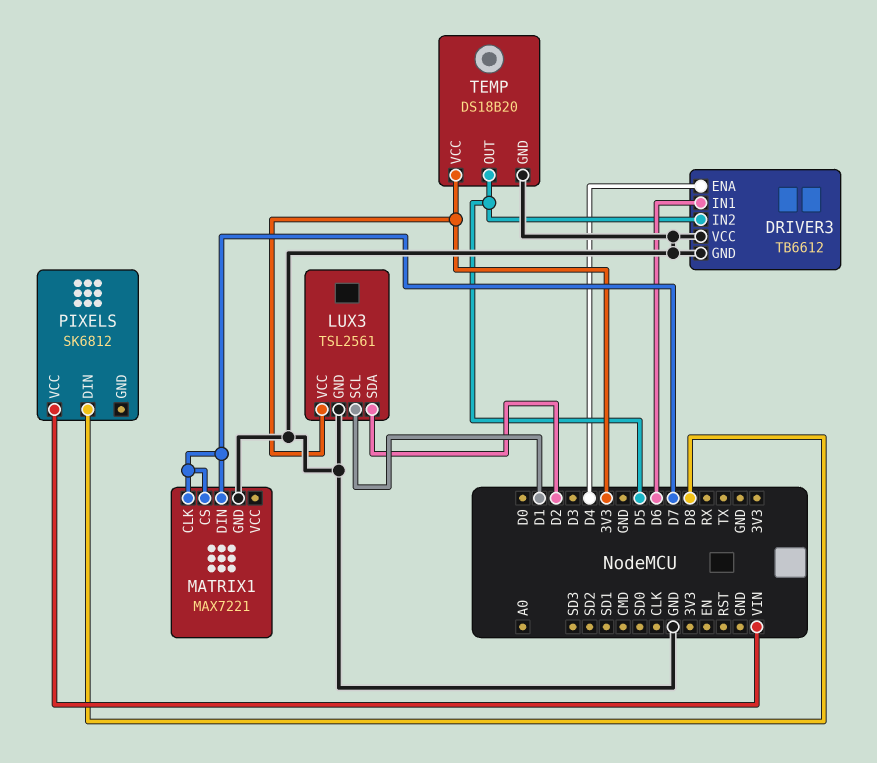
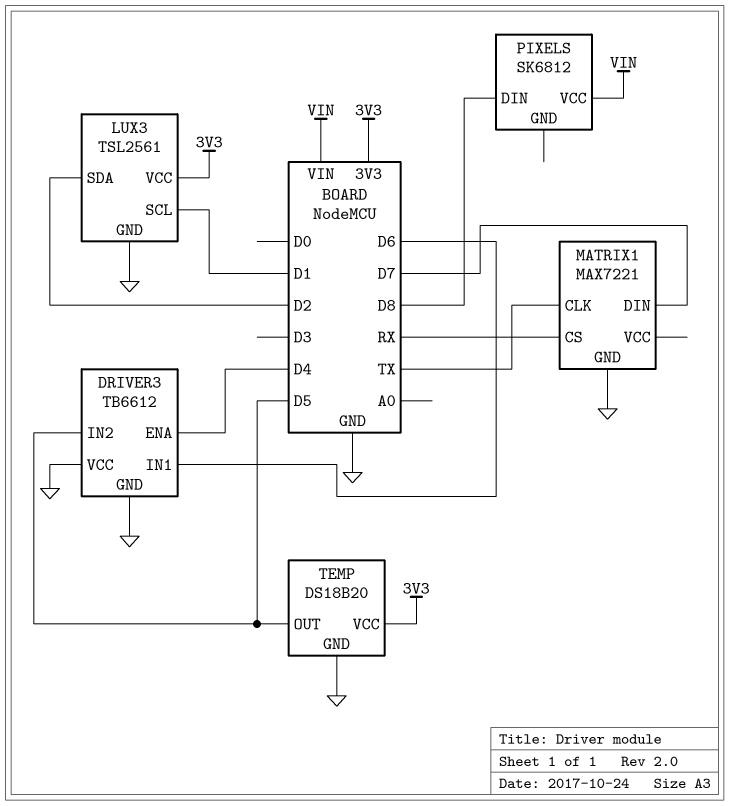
MATRIX1 pin CLK: D7 -> TX
MATRIX1 pin CS: D7 -> RX

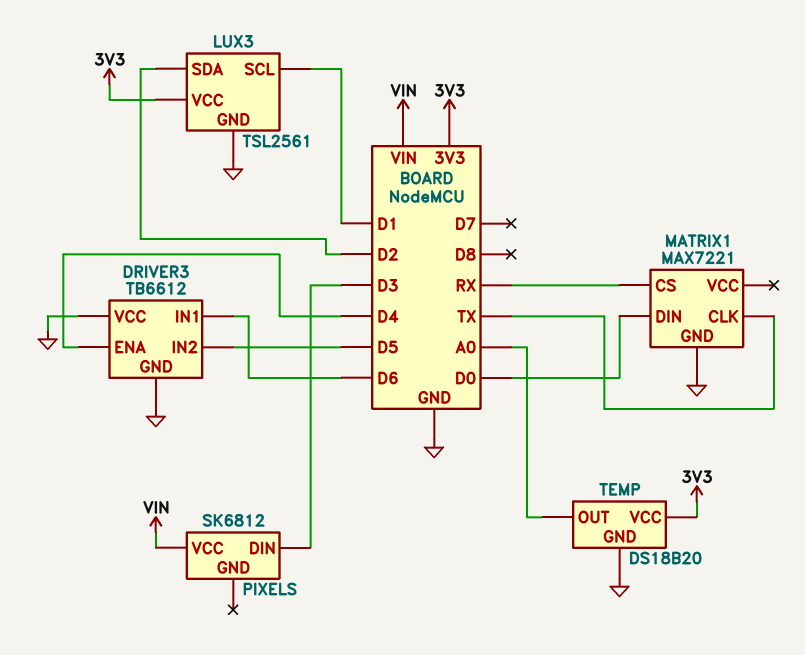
MATRIX1 pin DIN: D7 -> D0
PIXELS pin DIN: D8 -> D3
TEMP pin OUT: D5 -> A0

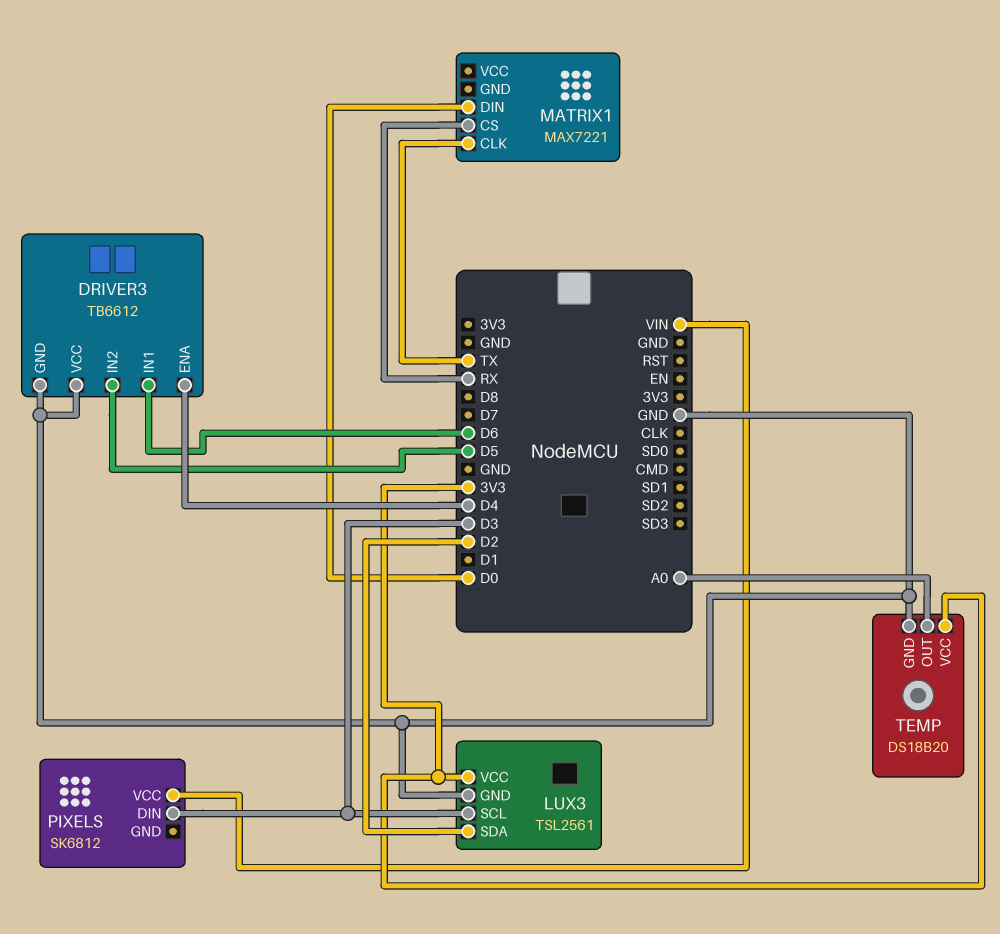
LUX3 pin SCL: D1 -> D3
MATRIX1 pin GND: GND -> none

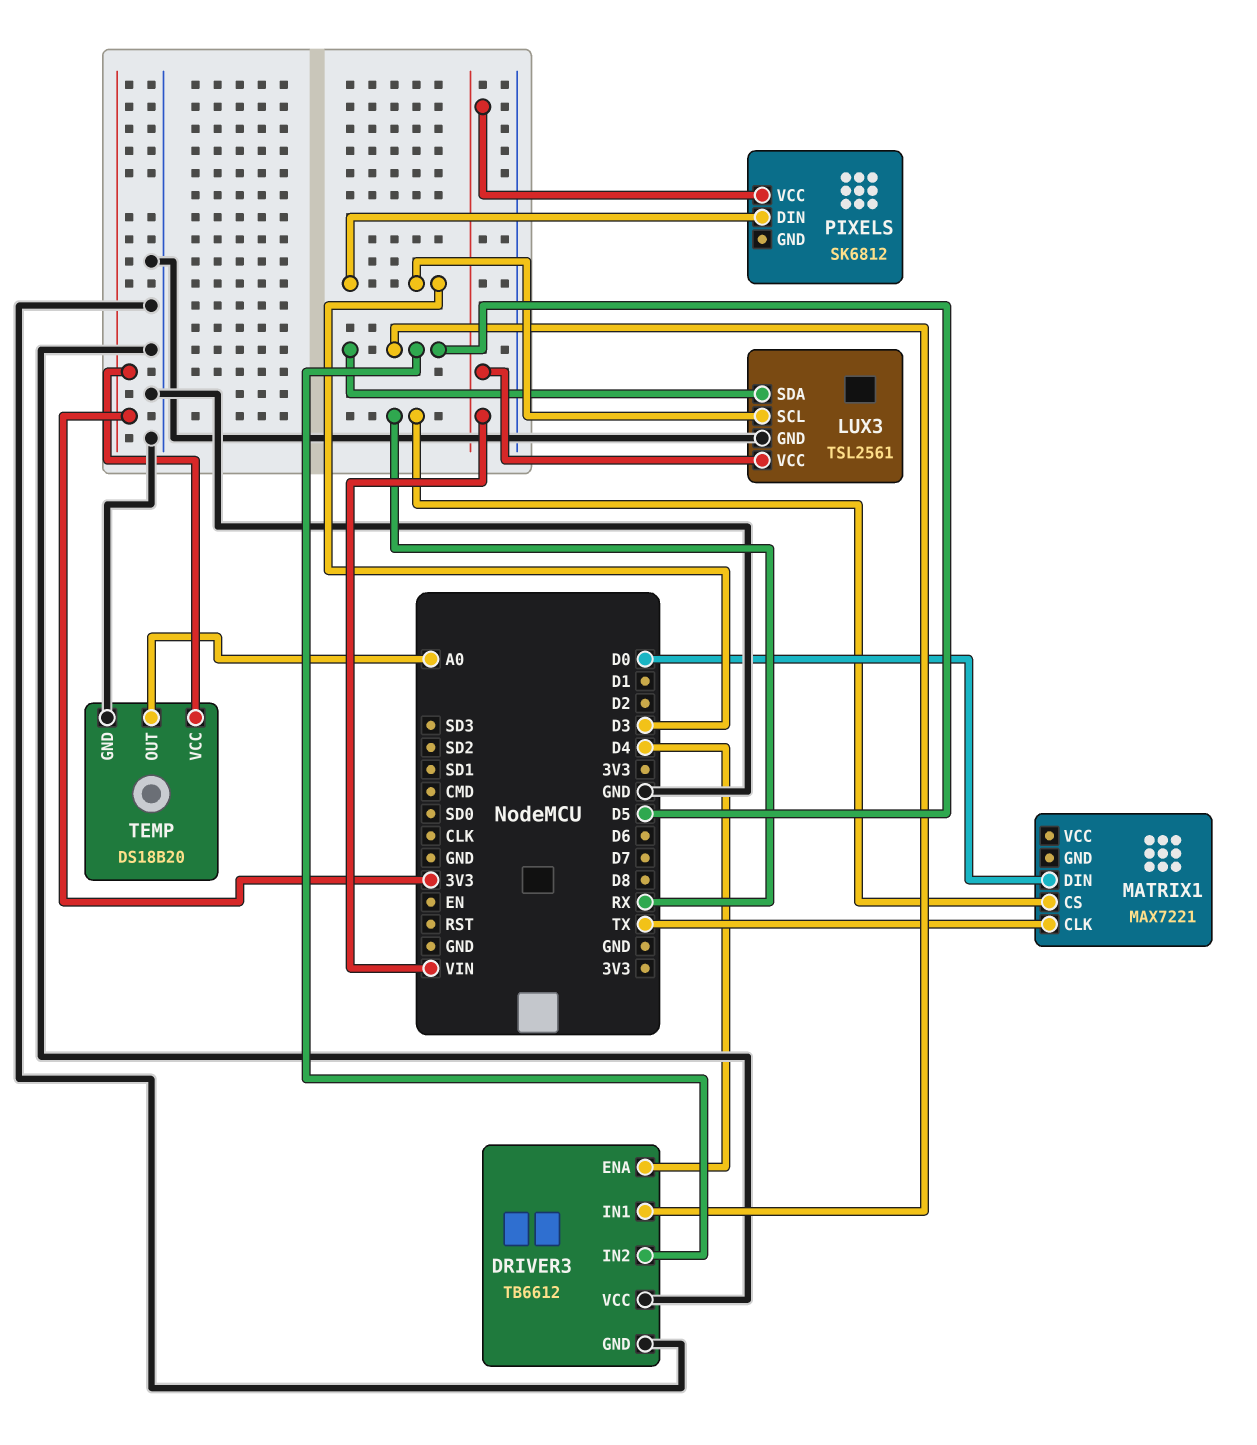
DRIVER3 pin IN1: D6 -> D5
LUX3 pin SDA: D2 -> D5
LUX3 pin VCC: 3V3 -> VIN

